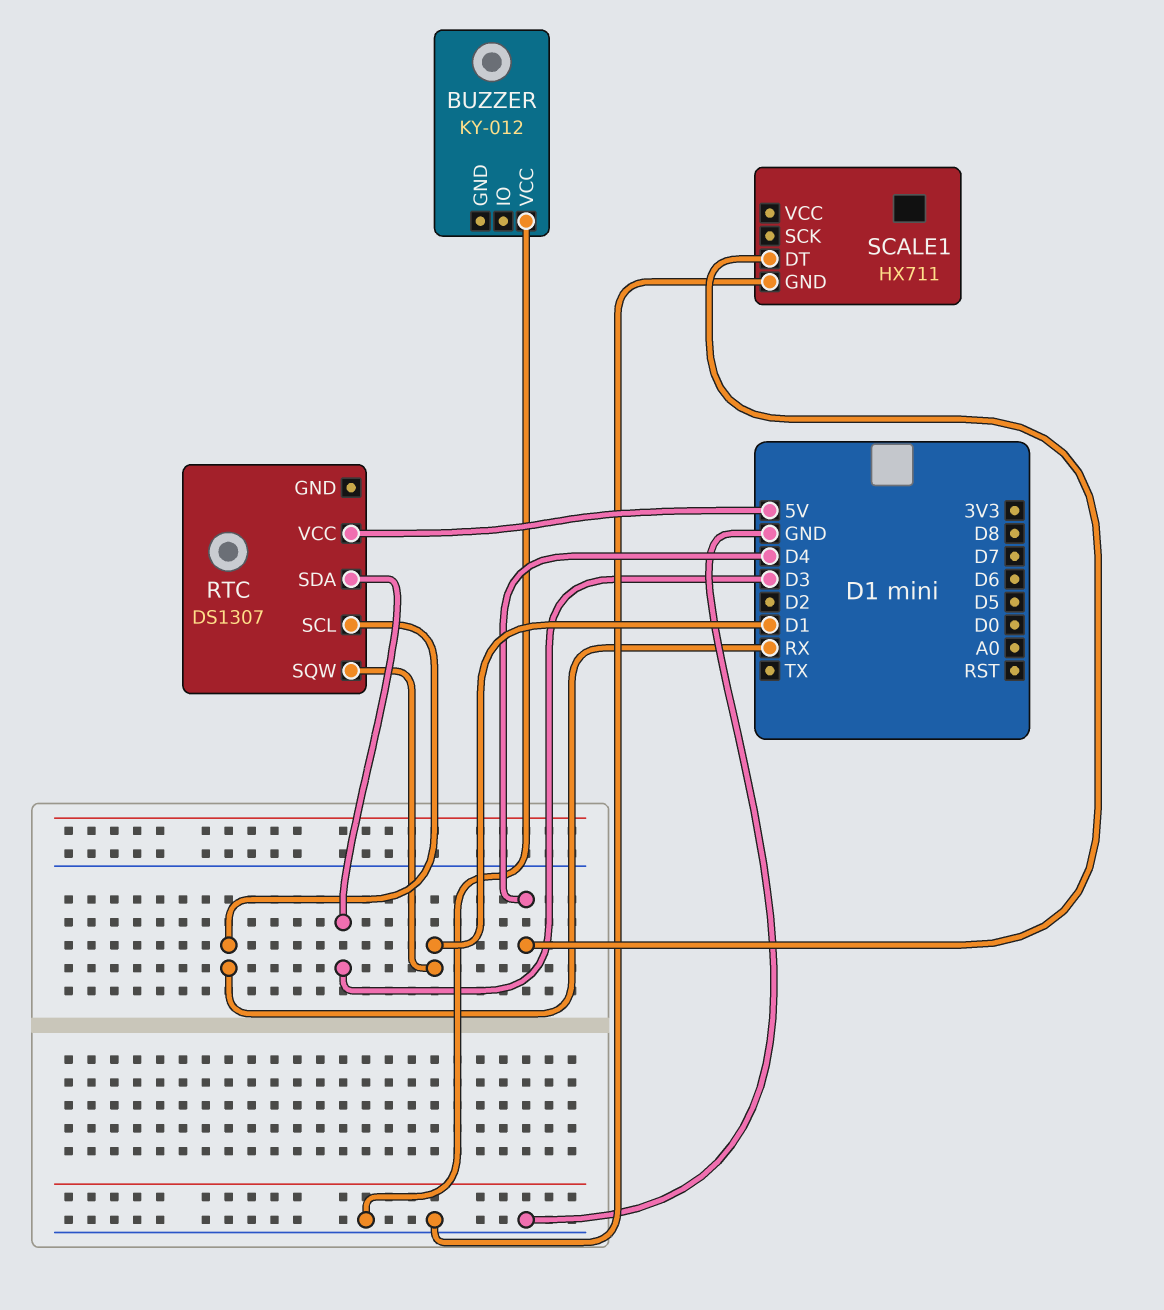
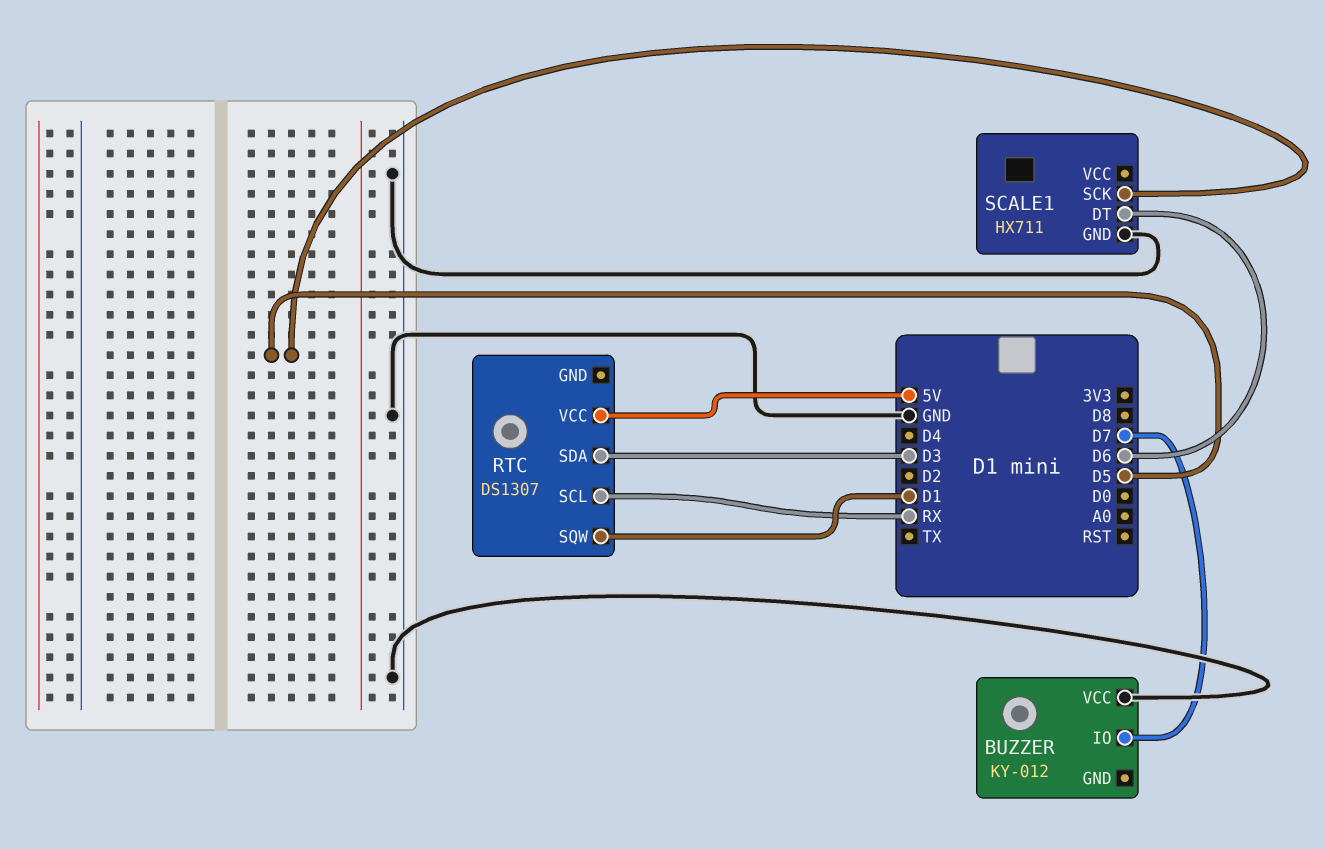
BUZZER pin IO: none -> D7
SCALE1 pin DT: D4 -> D6
SCALE1 pin SCK: none -> D5

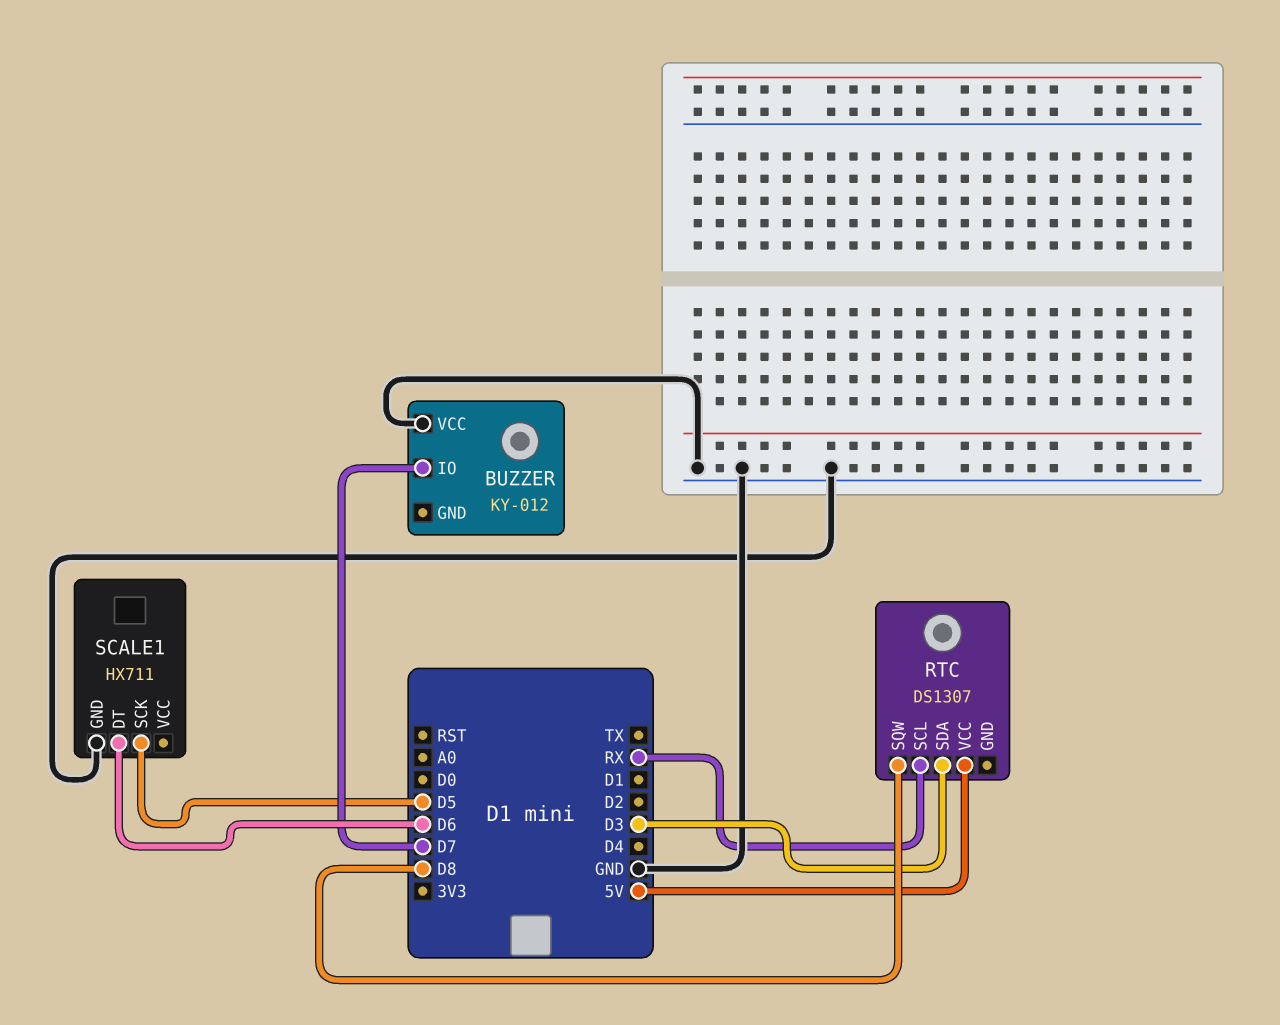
RTC pin SQW: D1 -> D8

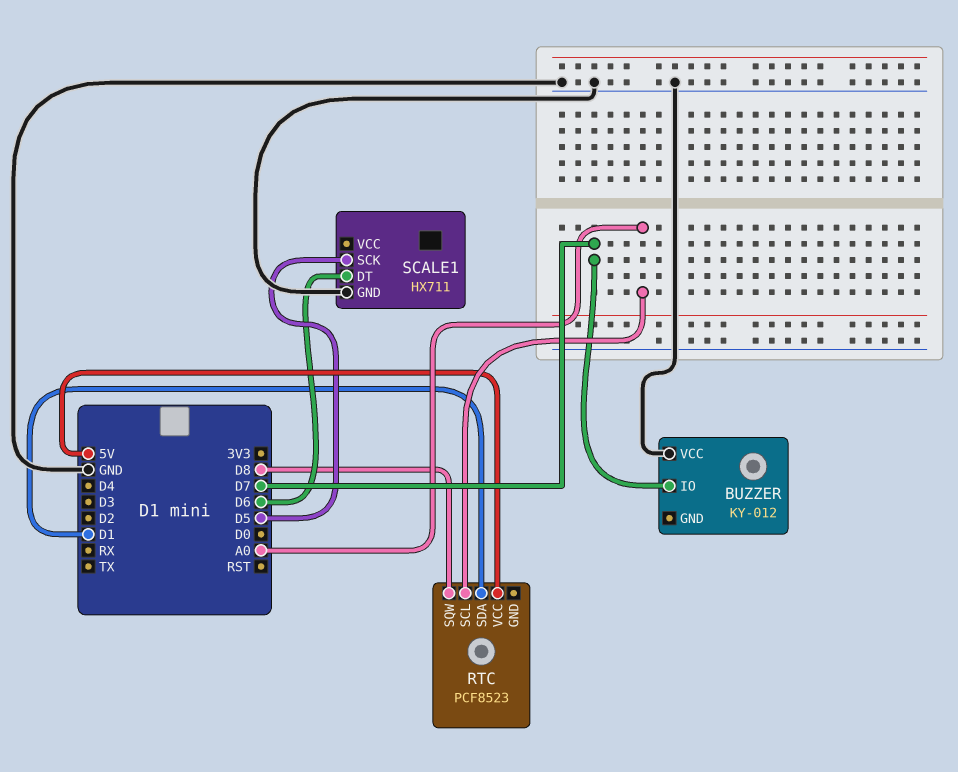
RTC: DS1307 -> PCF8523
RTC pin SCL: RX -> A0
RTC pin SDA: D3 -> D1

